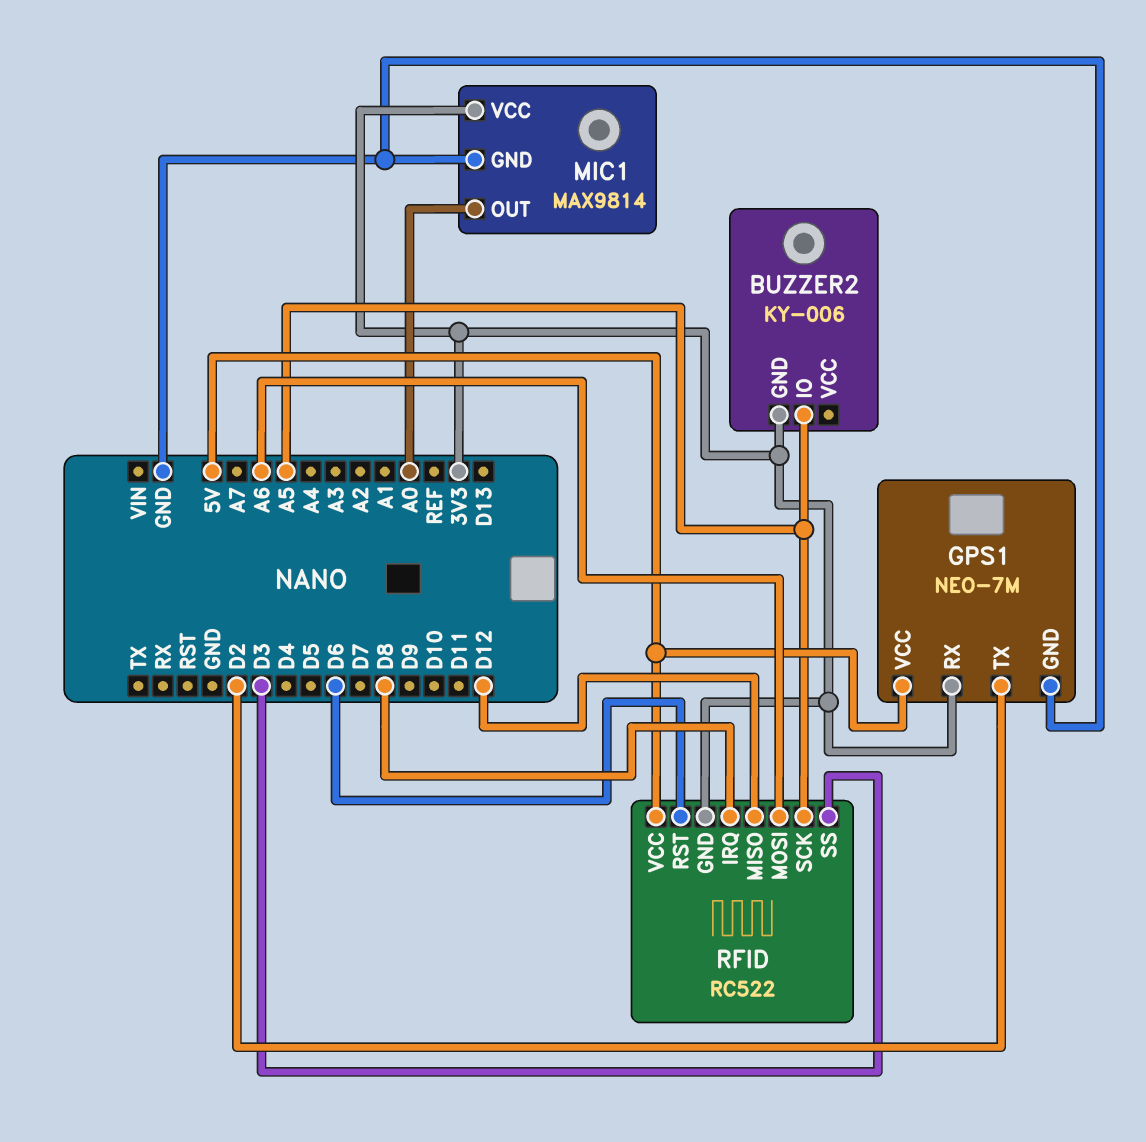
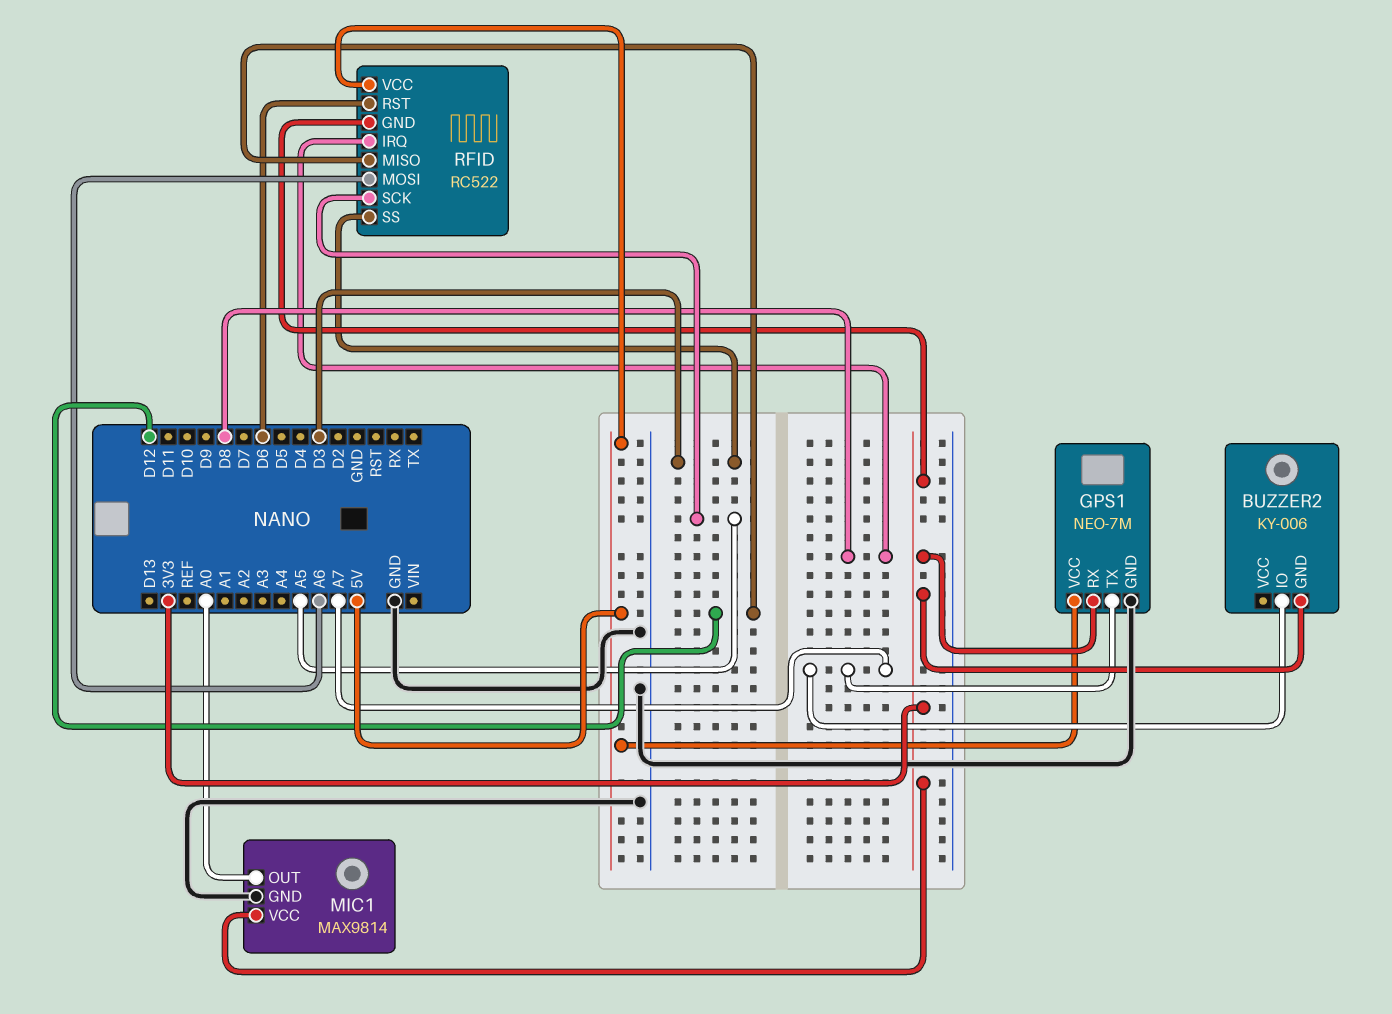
BUZZER2 pin IO: A5 -> A7
GPS1 pin TX: D2 -> A7

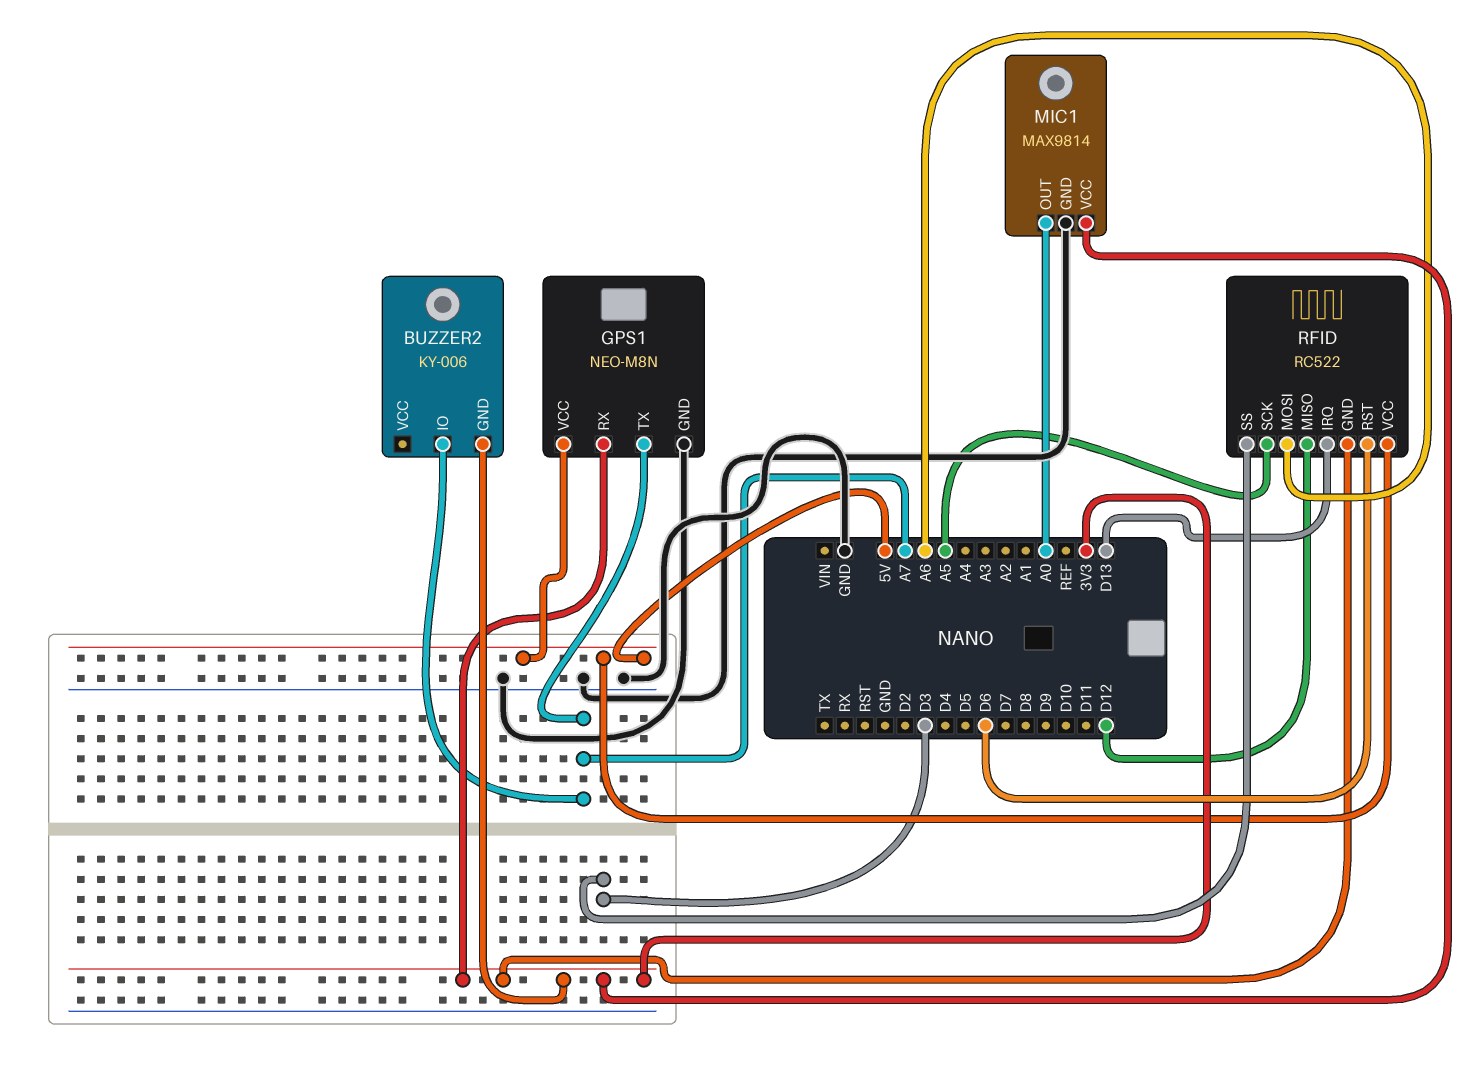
GPS1: NEO-7M -> NEO-M8N
RFID pin IRQ: D8 -> D13

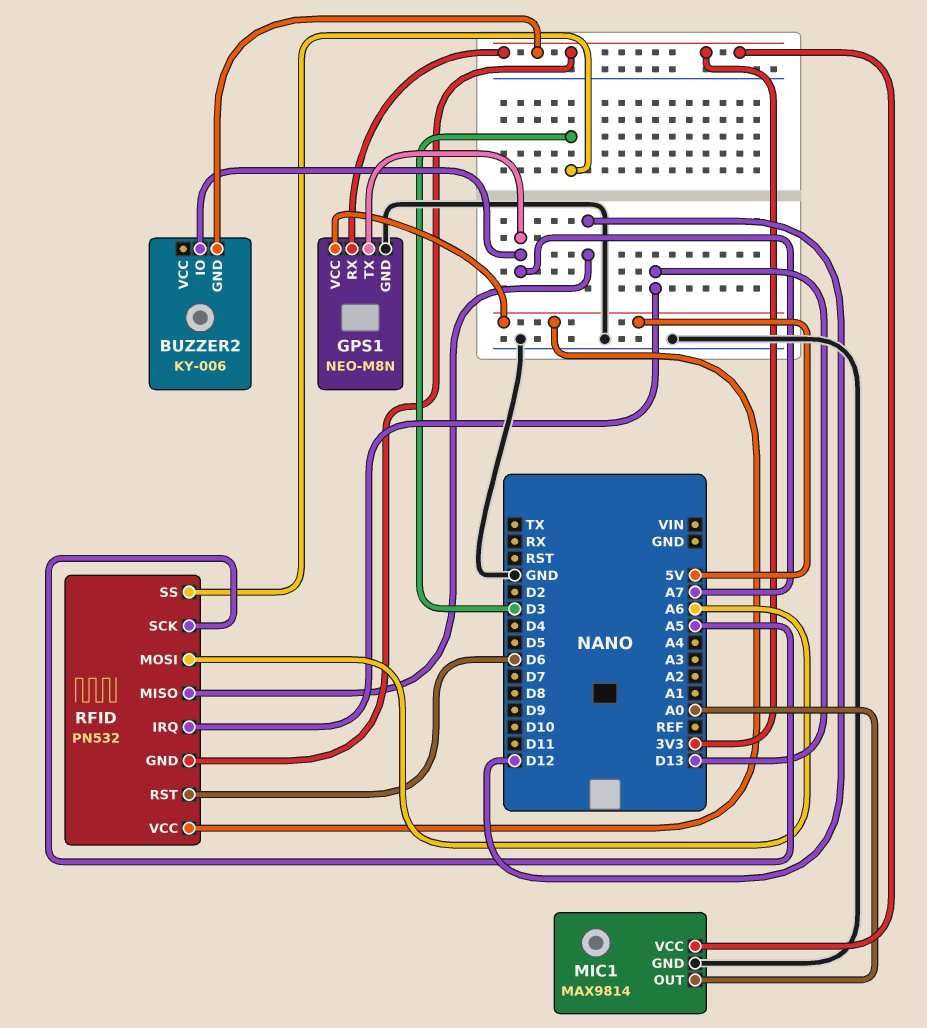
RFID: RC522 -> PN532

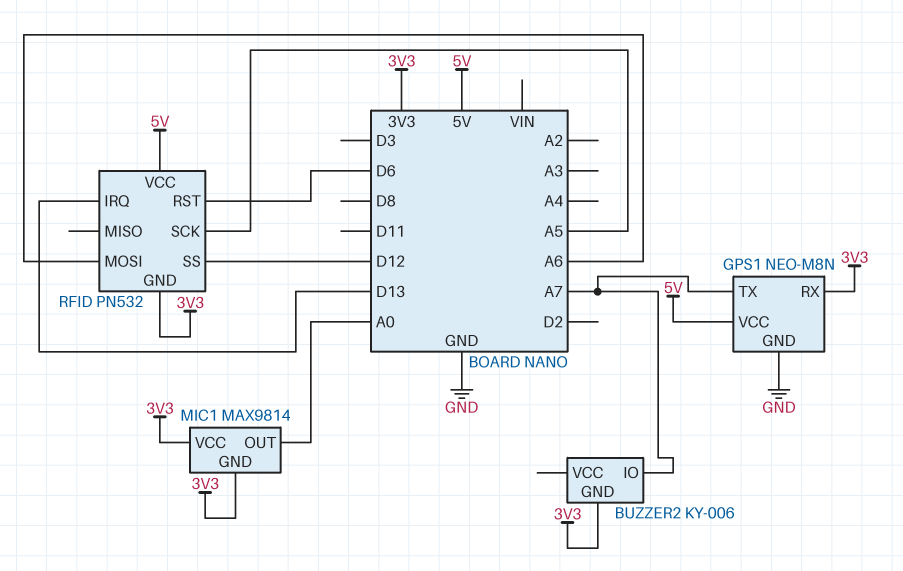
MIC1 pin GND: GND -> 3V3
RFID pin MISO: D12 -> none
RFID pin SS: D3 -> D12

